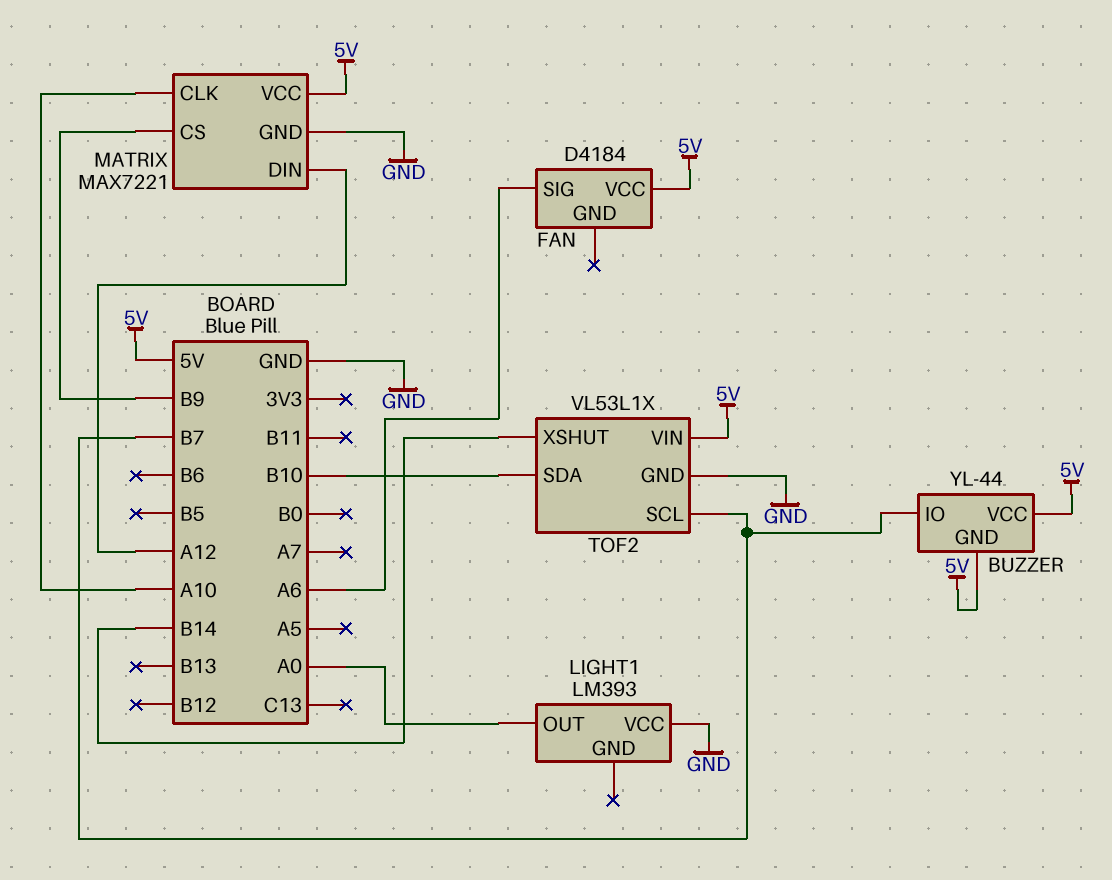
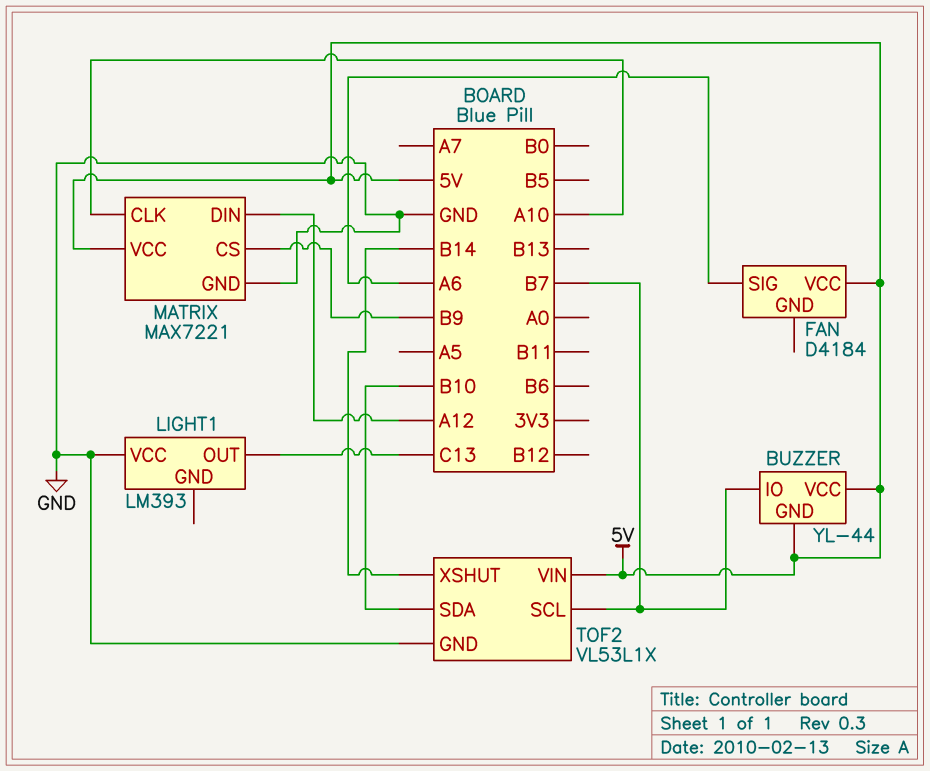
LIGHT1 pin OUT: A0 -> C13

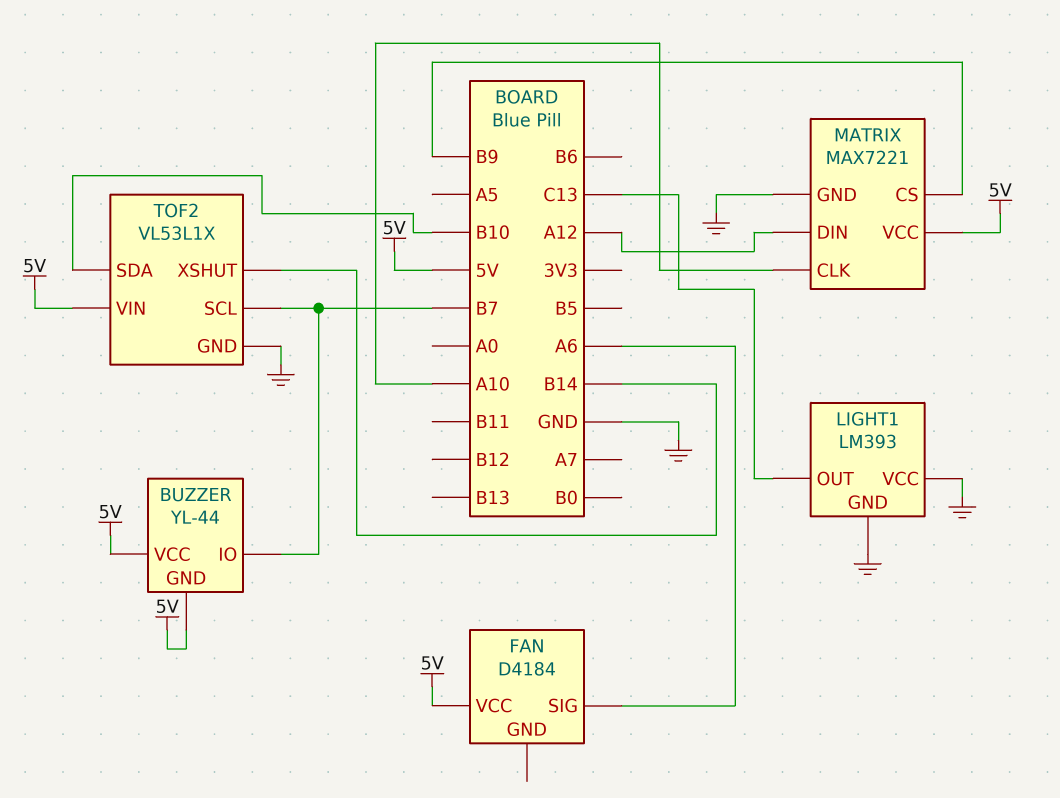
LIGHT1 pin GND: none -> GND

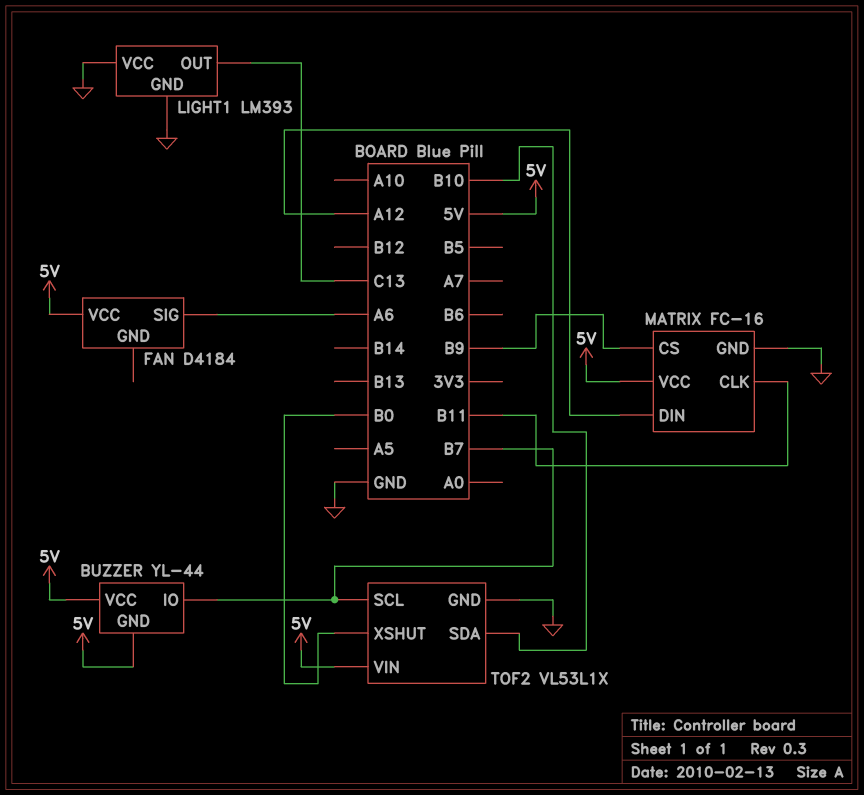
MATRIX: MAX7221 -> FC-16
MATRIX pin CLK: A10 -> B11
TOF2 pin XSHUT: B14 -> B0

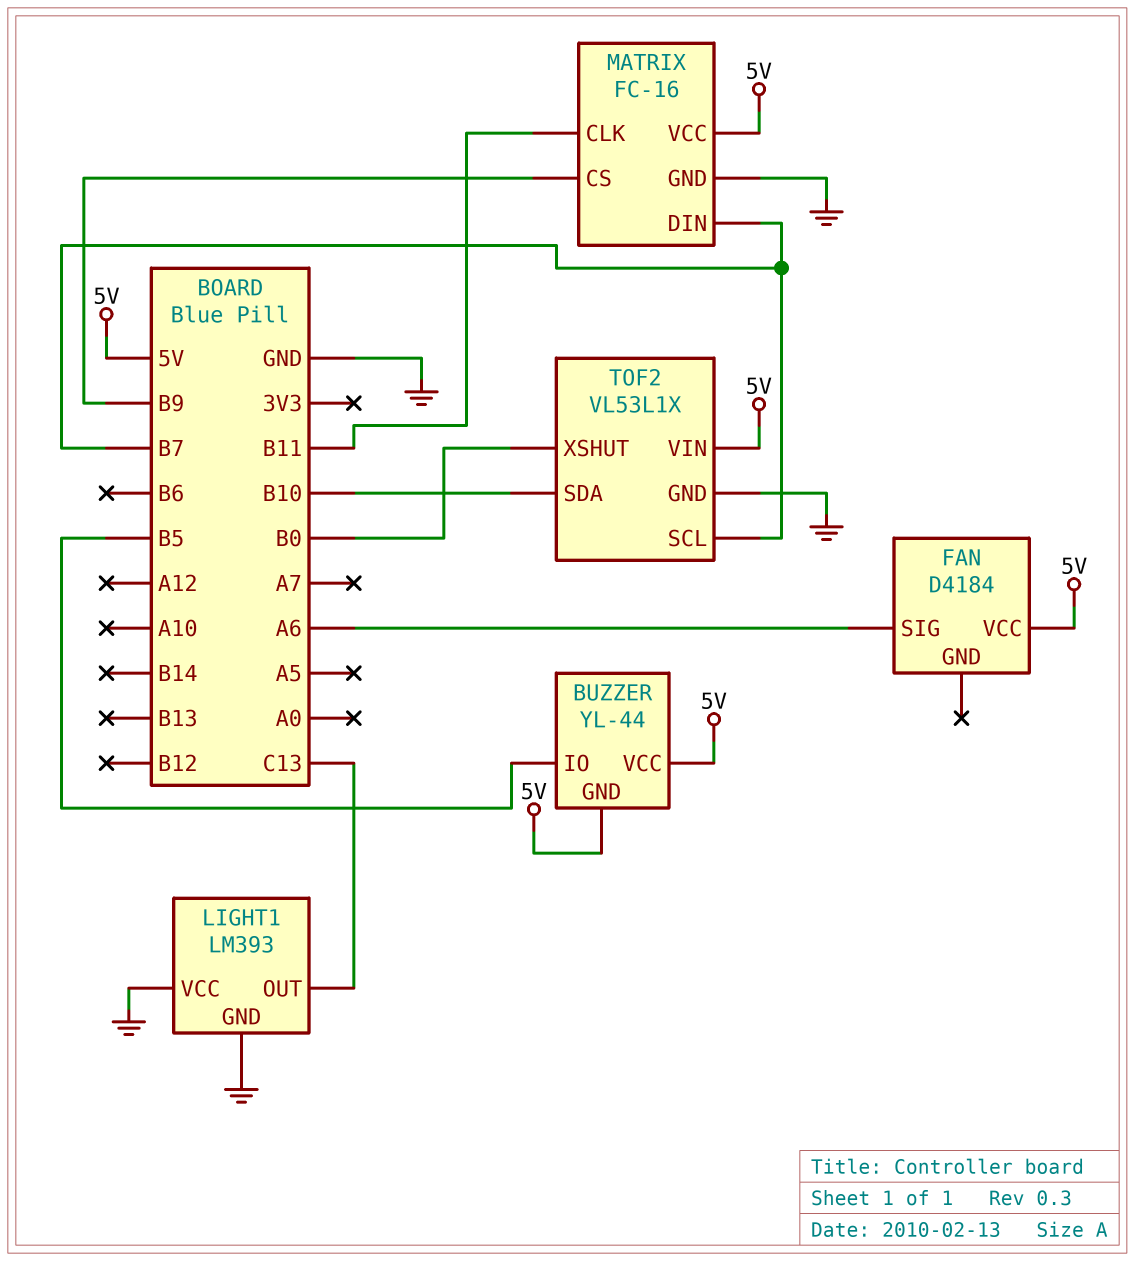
BUZZER pin IO: B7 -> B5
MATRIX pin DIN: A12 -> B7

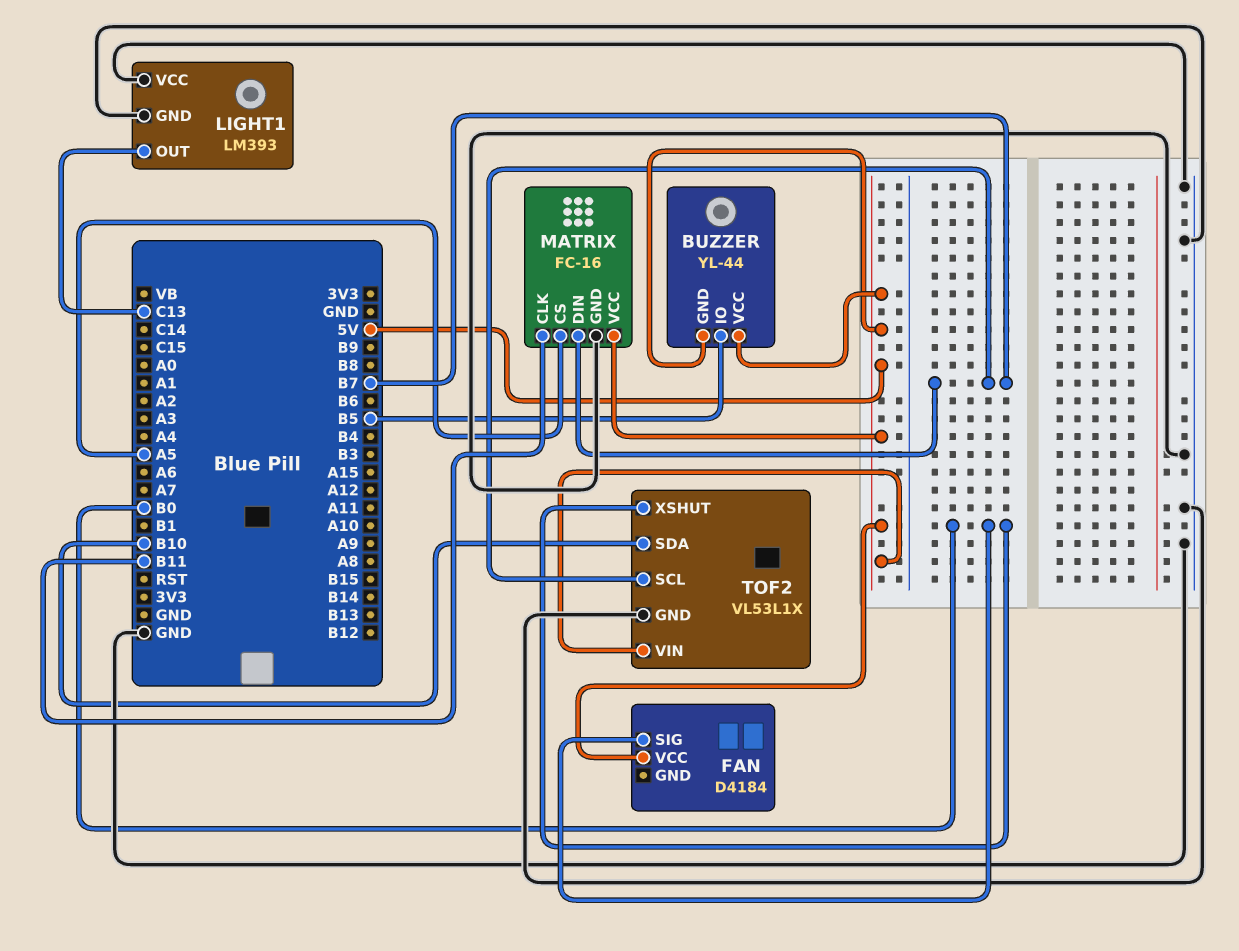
FAN pin SIG: A6 -> B0
MATRIX pin CS: B9 -> A5

